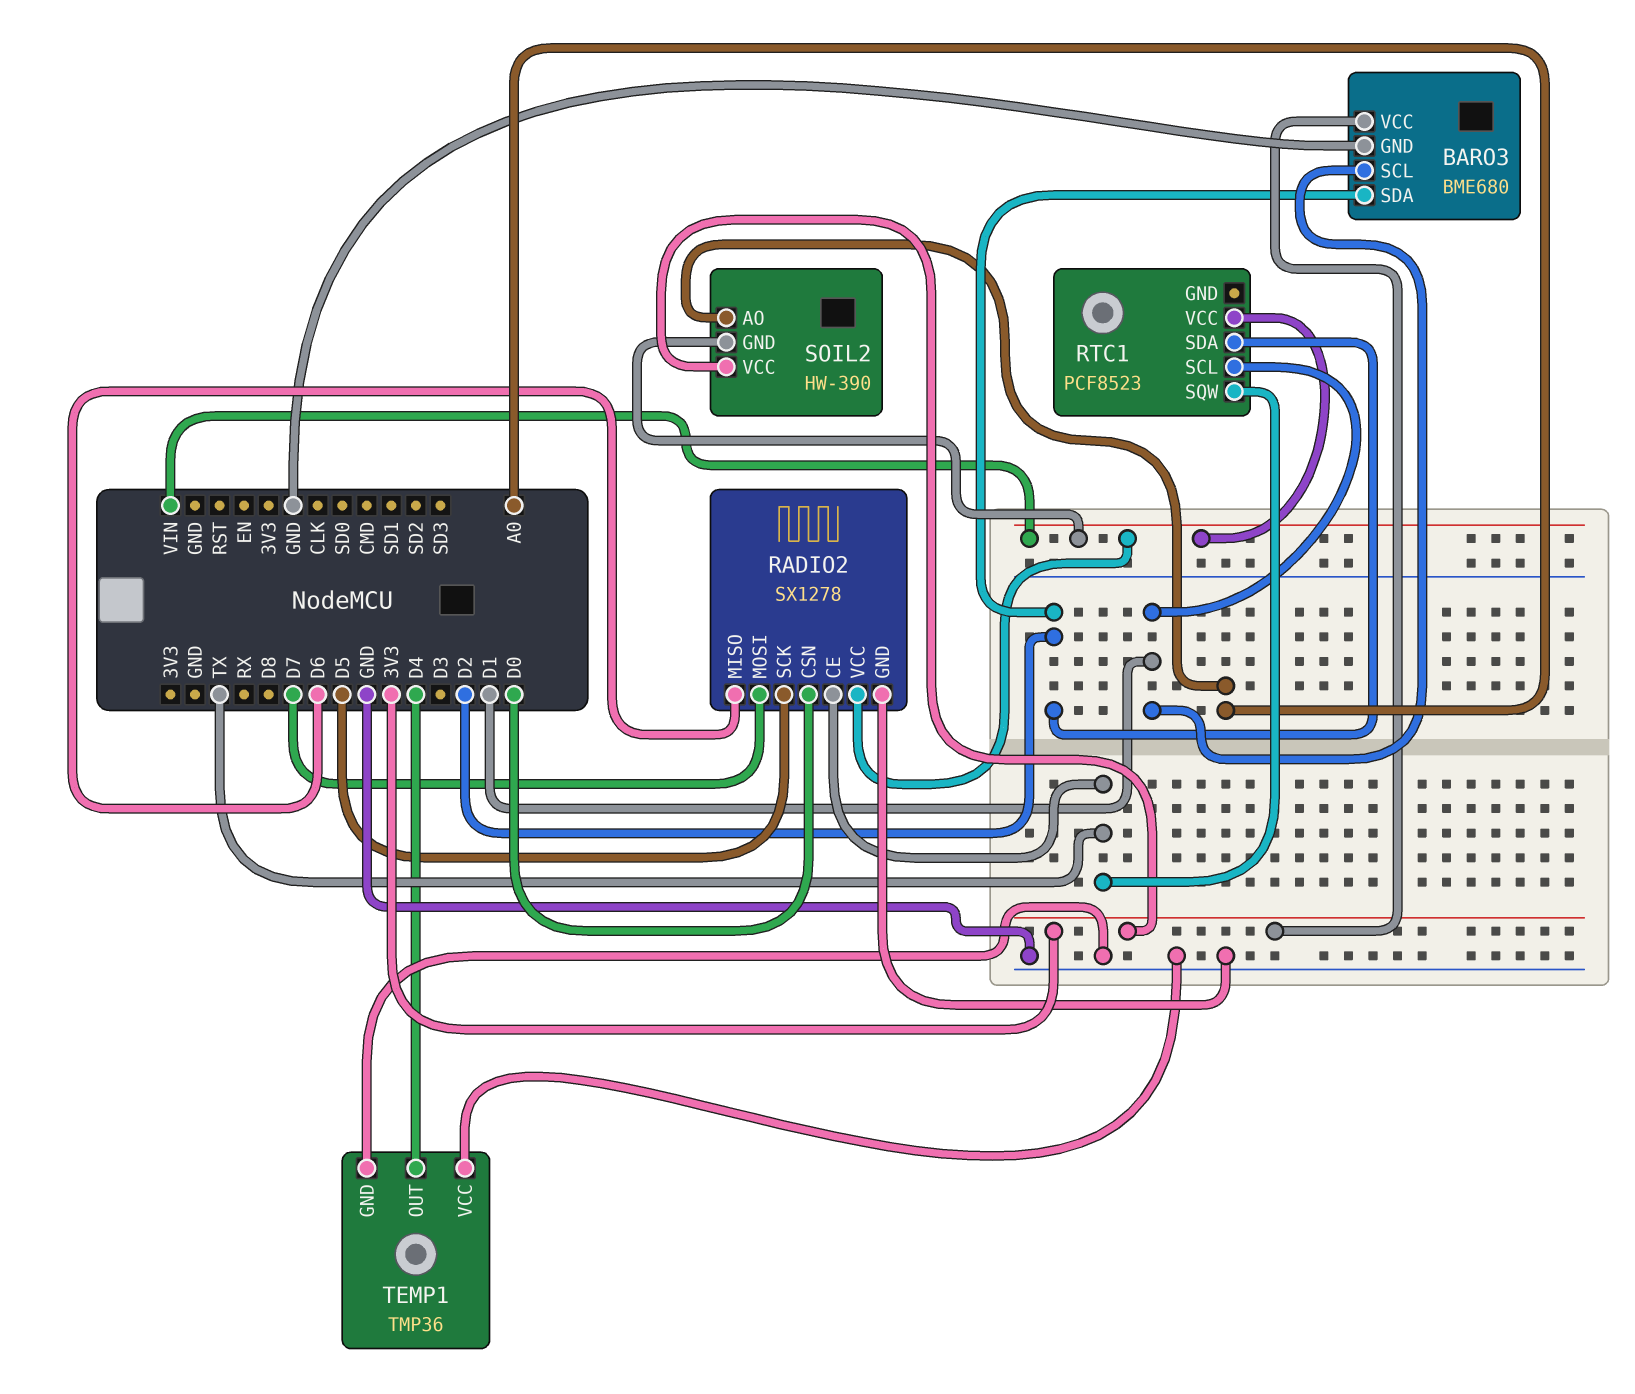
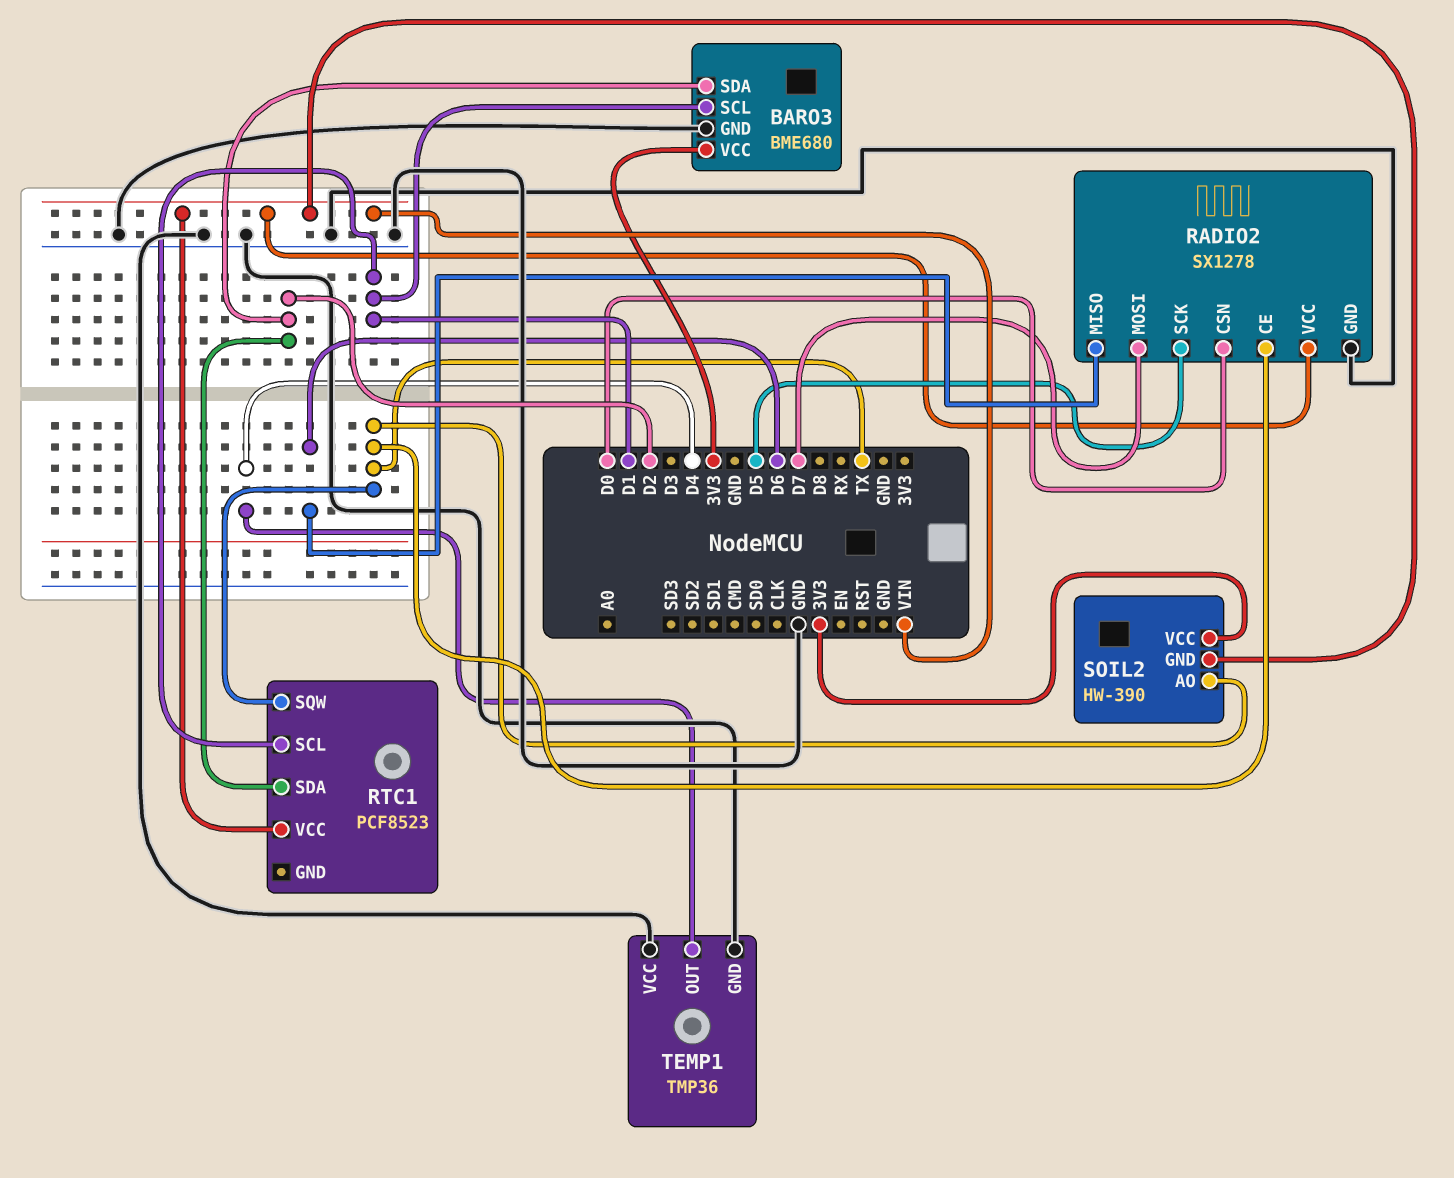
SOIL2 pin AO: A0 -> TX

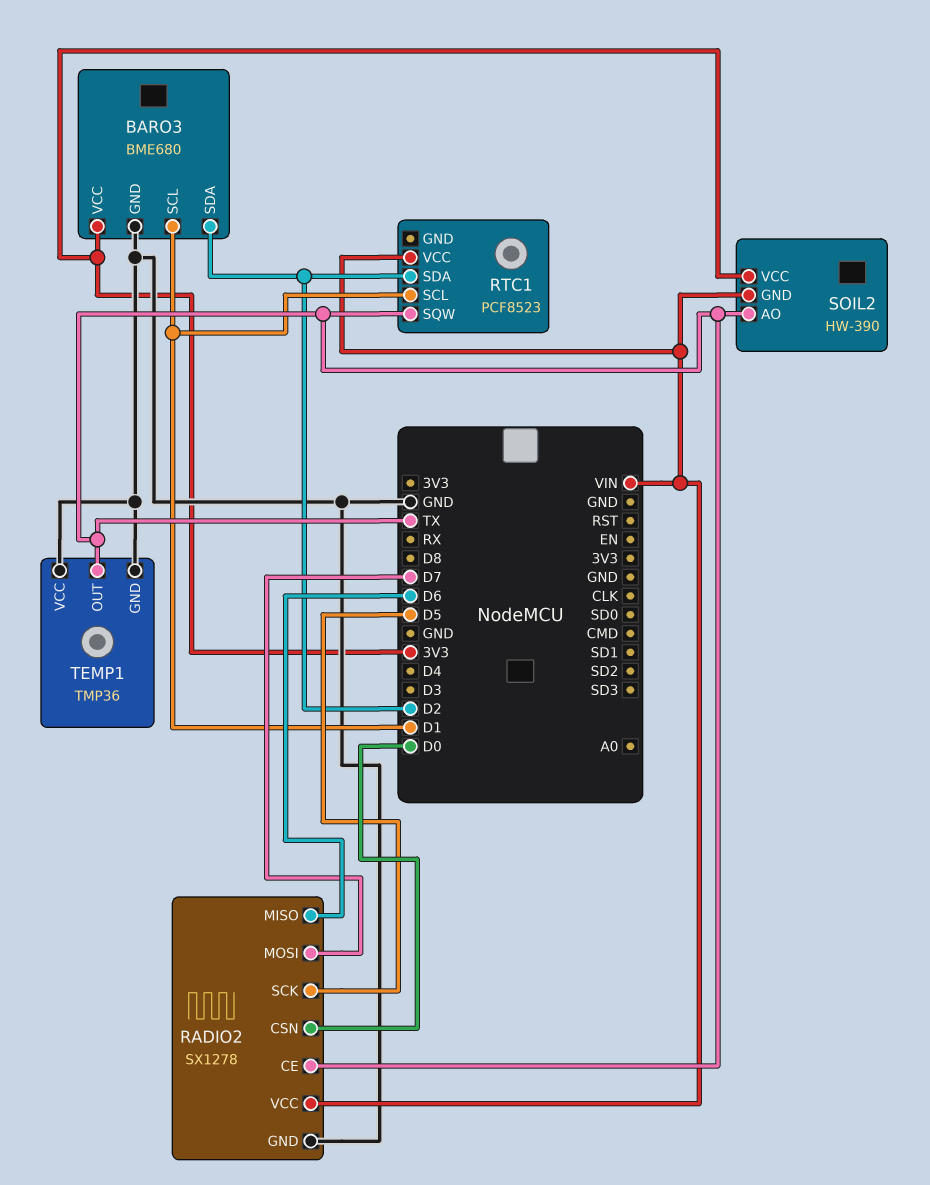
TEMP1 pin OUT: D4 -> TX

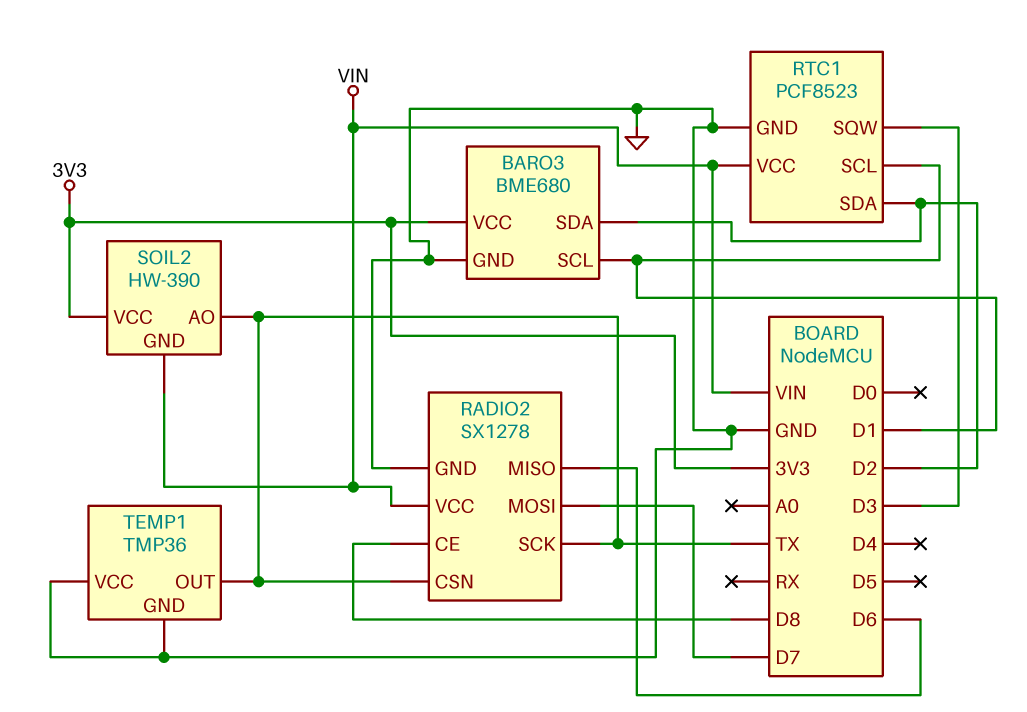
RADIO2 pin CE: TX -> D8
RADIO2 pin CSN: D0 -> TX
RADIO2 pin SCK: D5 -> TX
RTC1 pin GND: none -> GND
RTC1 pin SQW: TX -> D3

